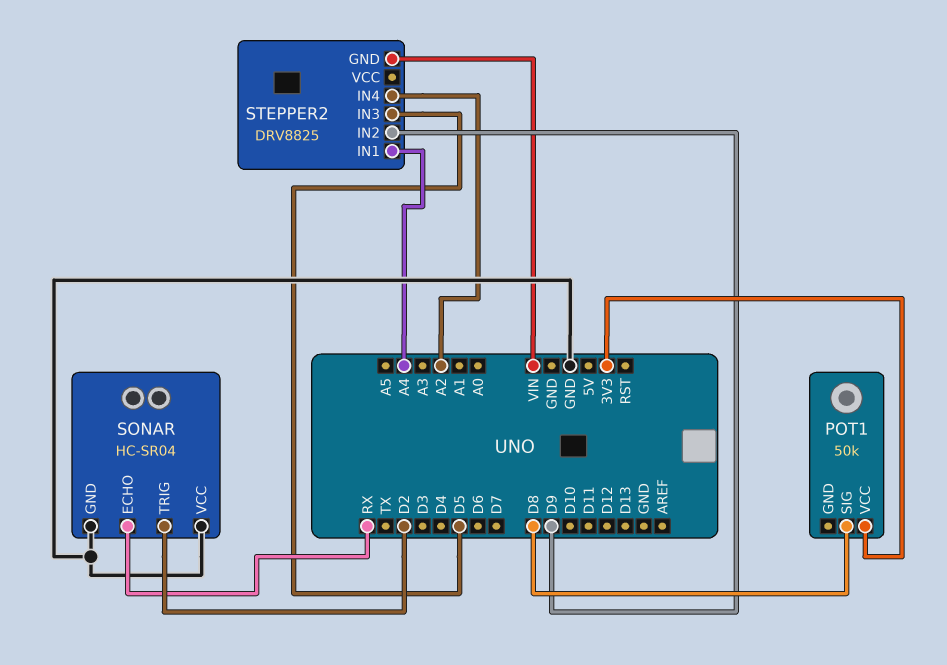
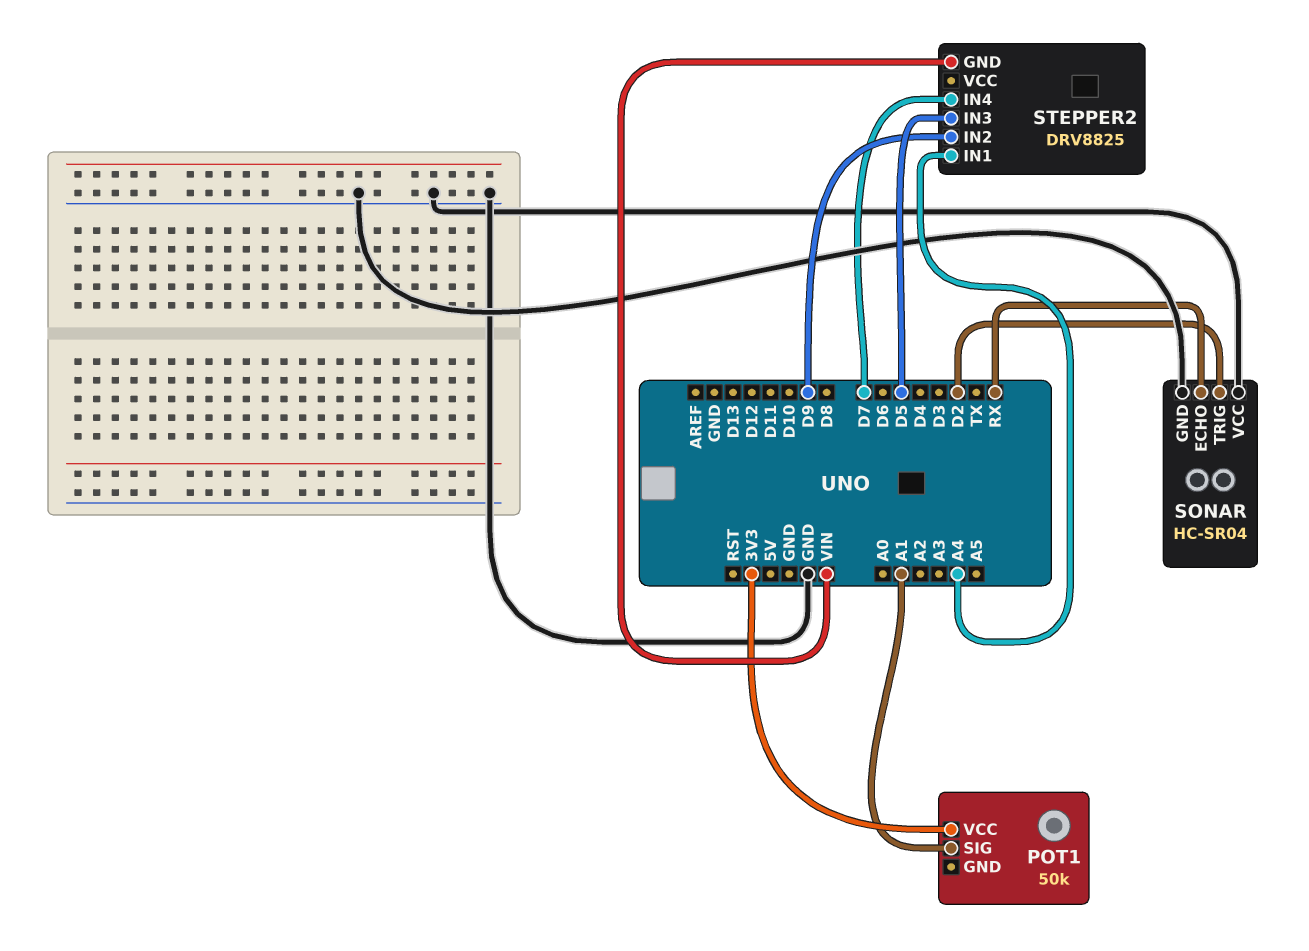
POT1 pin SIG: D8 -> A1
STEPPER2 pin IN4: A2 -> D7

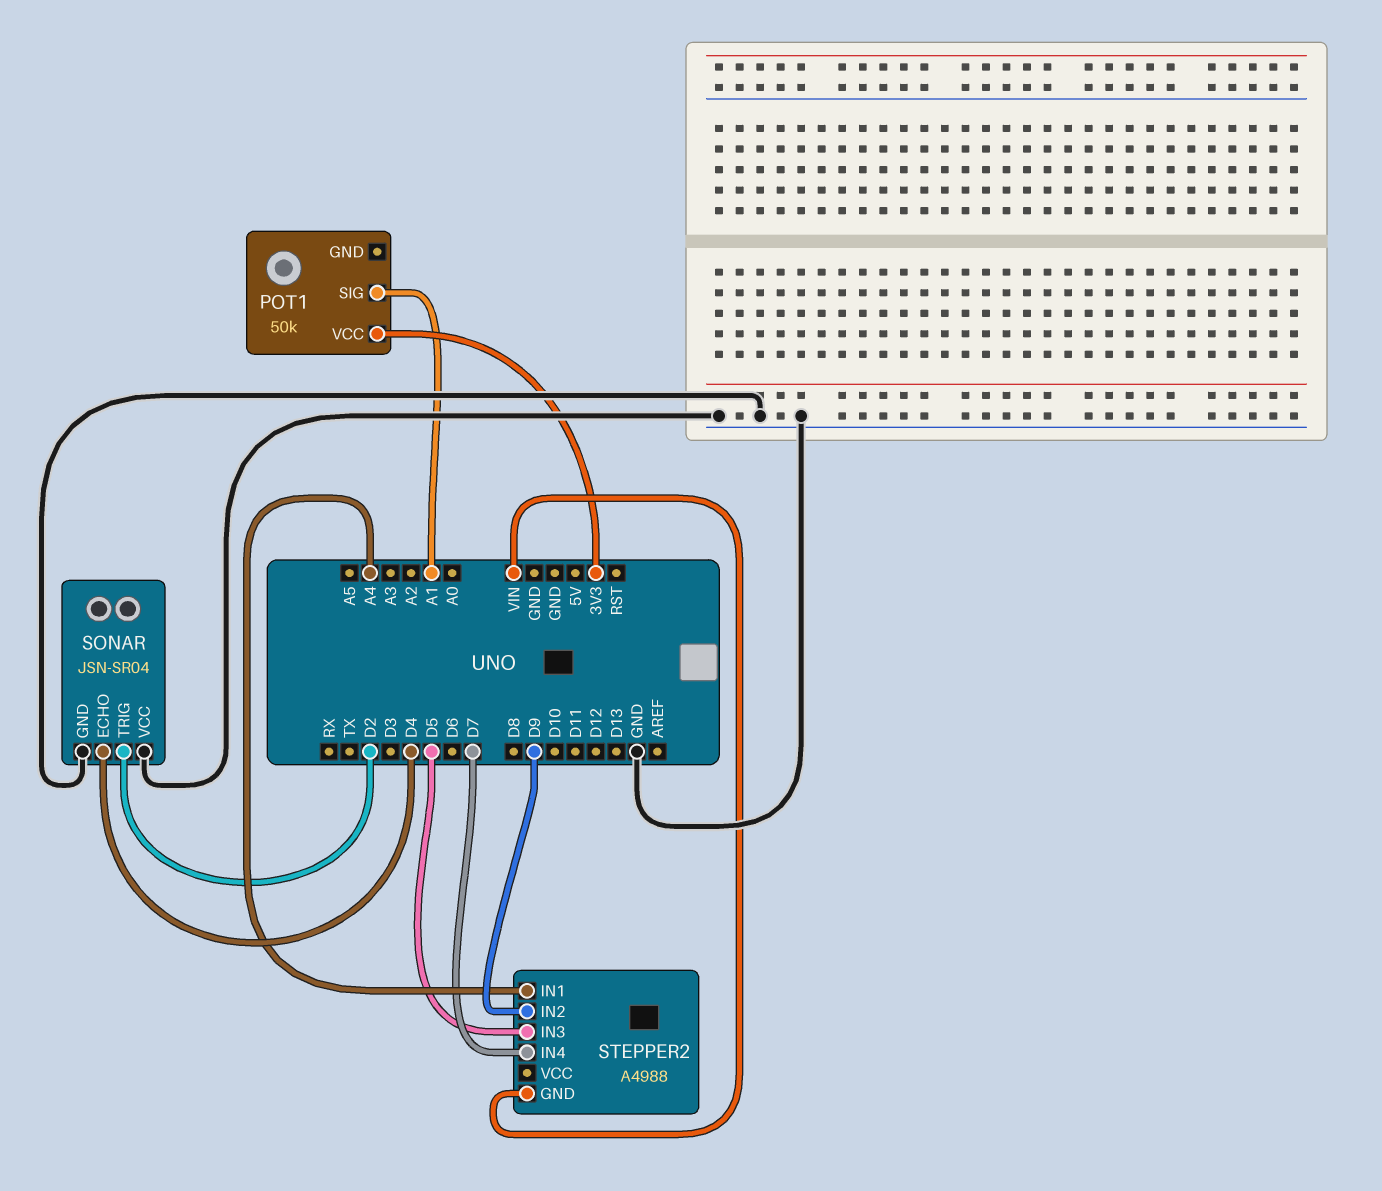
SONAR: HC-SR04 -> JSN-SR04
SONAR pin ECHO: RX -> D4
STEPPER2: DRV8825 -> A4988

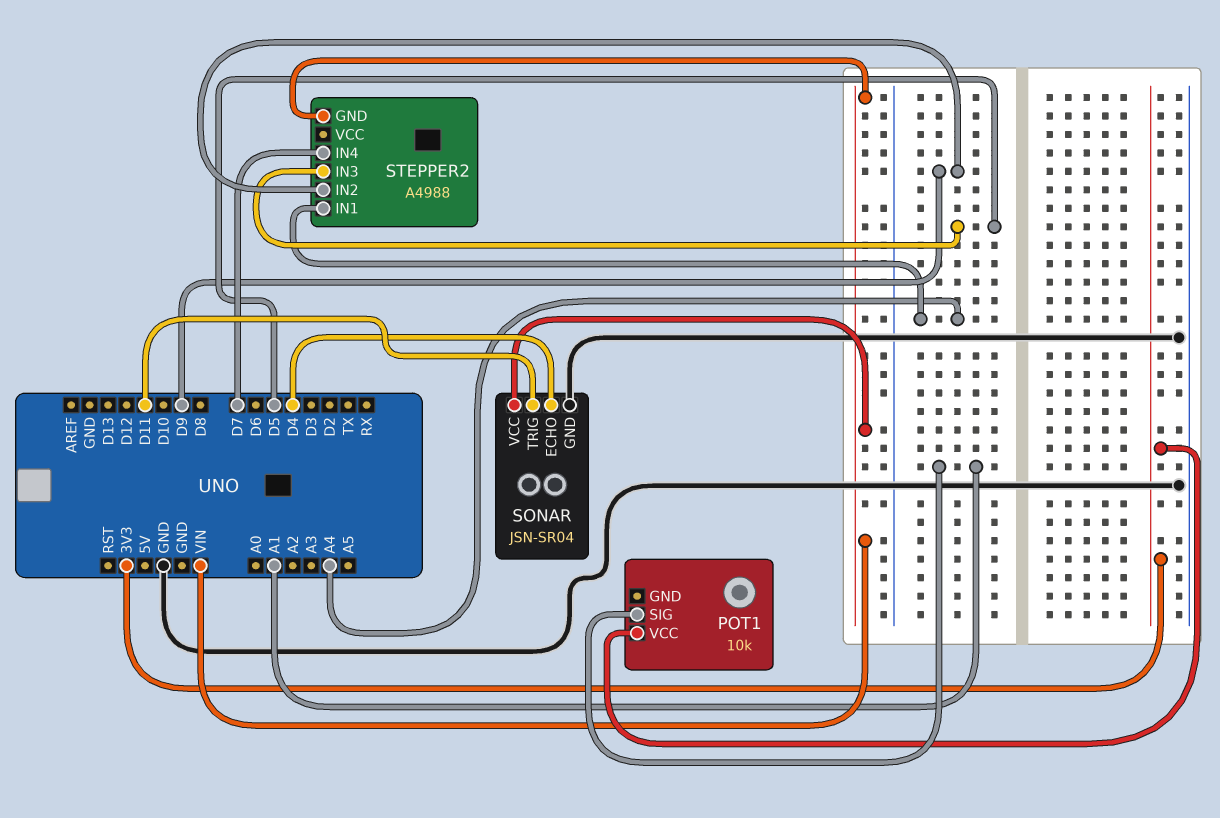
POT1: 50k -> 10k
SONAR pin TRIG: D2 -> D11
SONAR pin VCC: GND -> VIN

